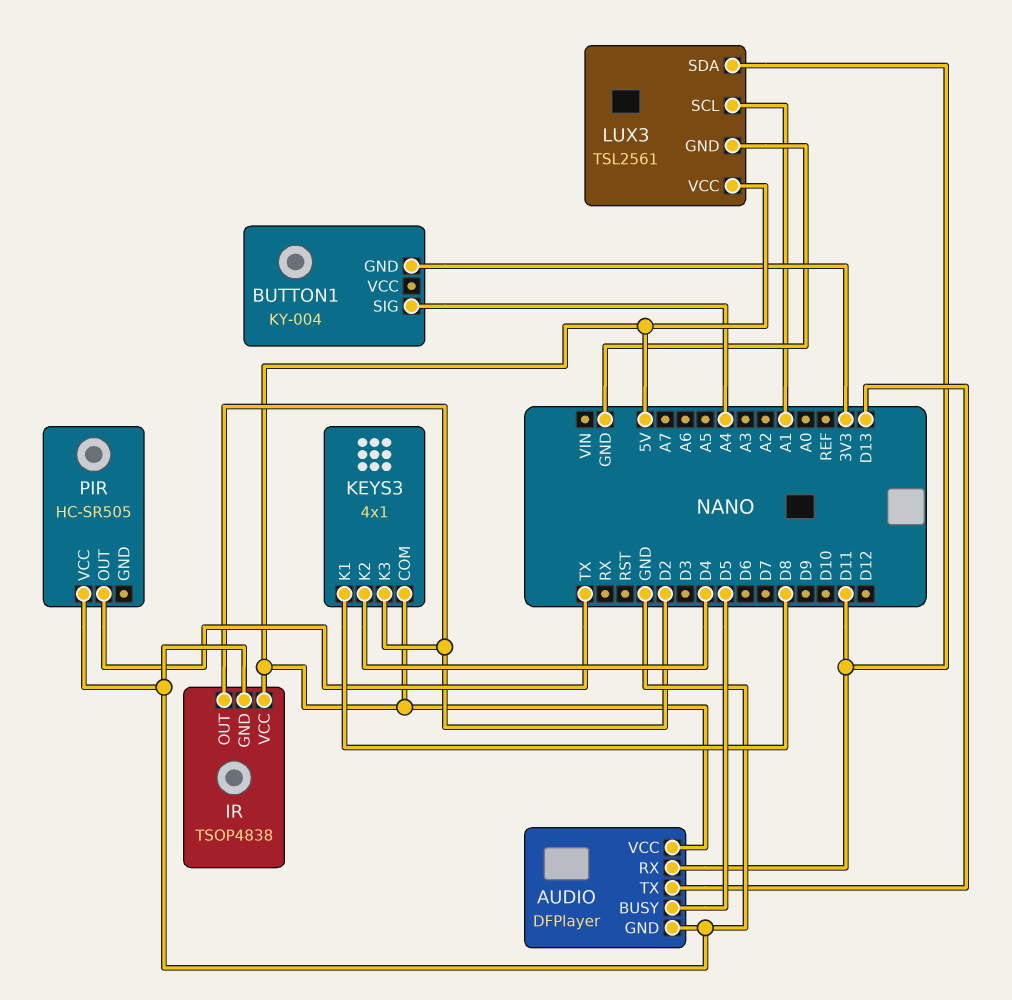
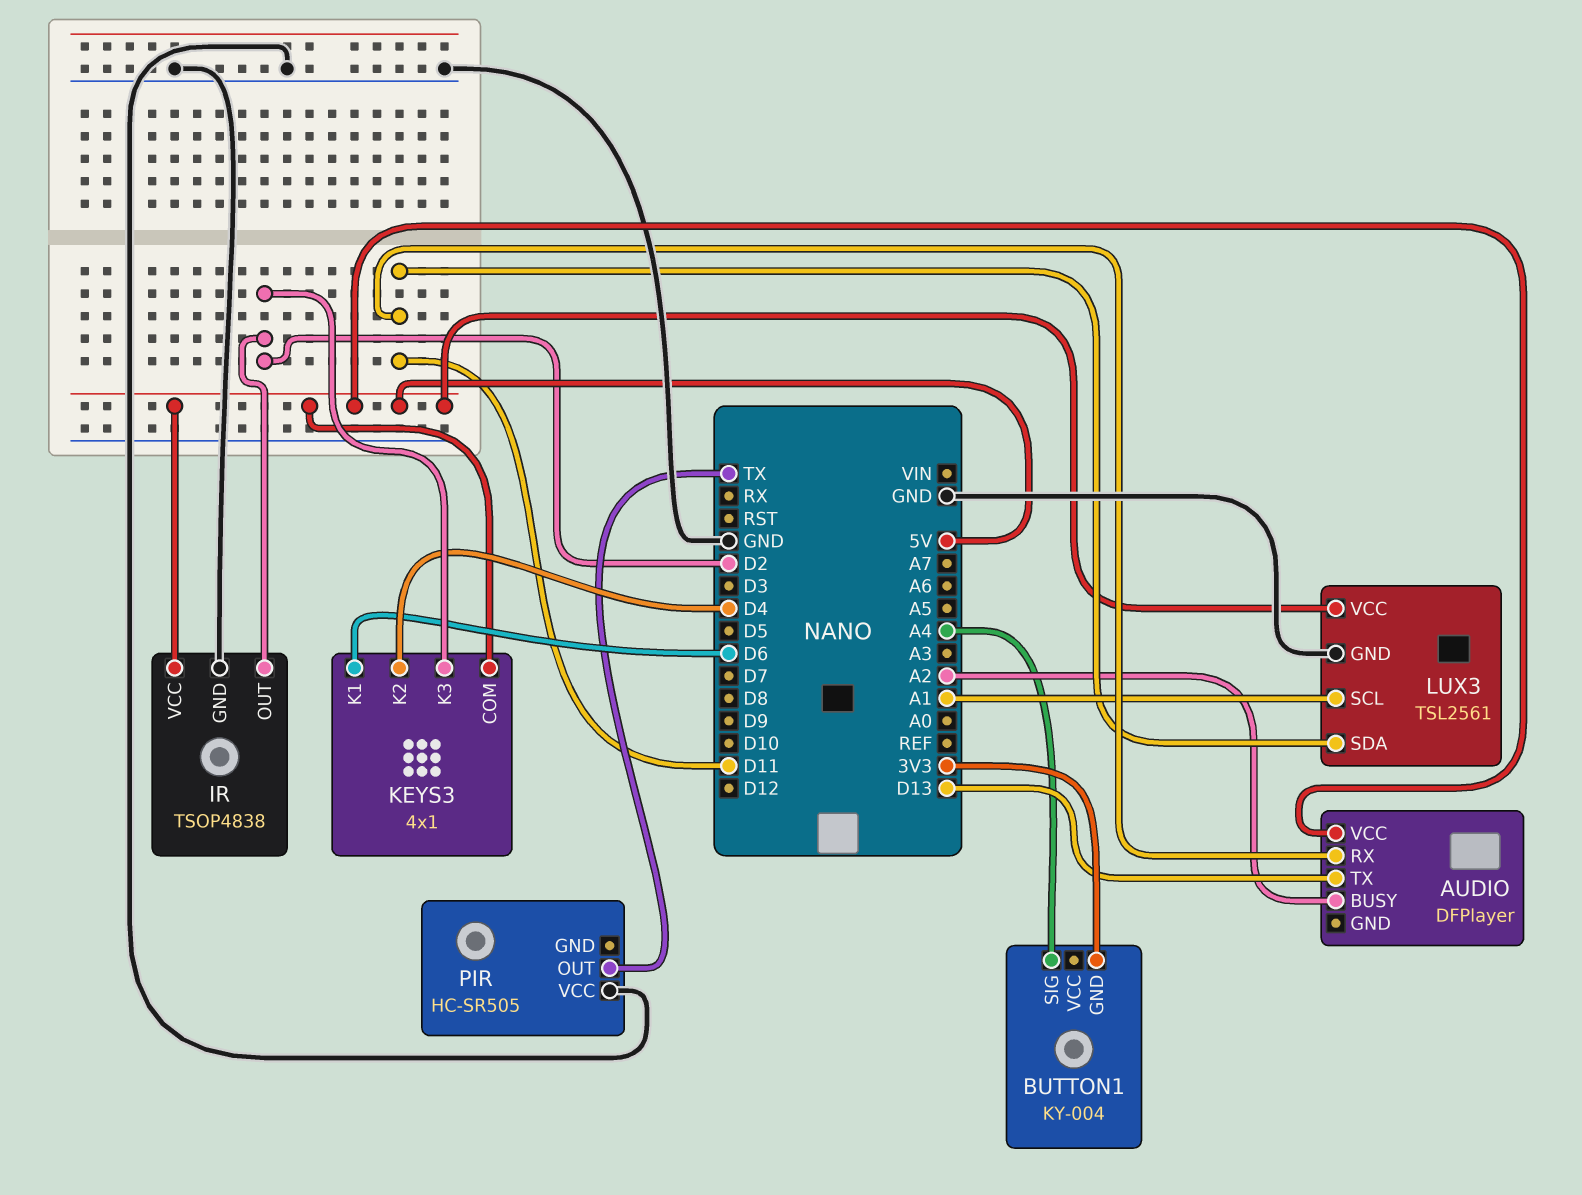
AUDIO pin BUSY: D5 -> A2
AUDIO pin GND: GND -> none
KEYS3 pin K1: D8 -> D6

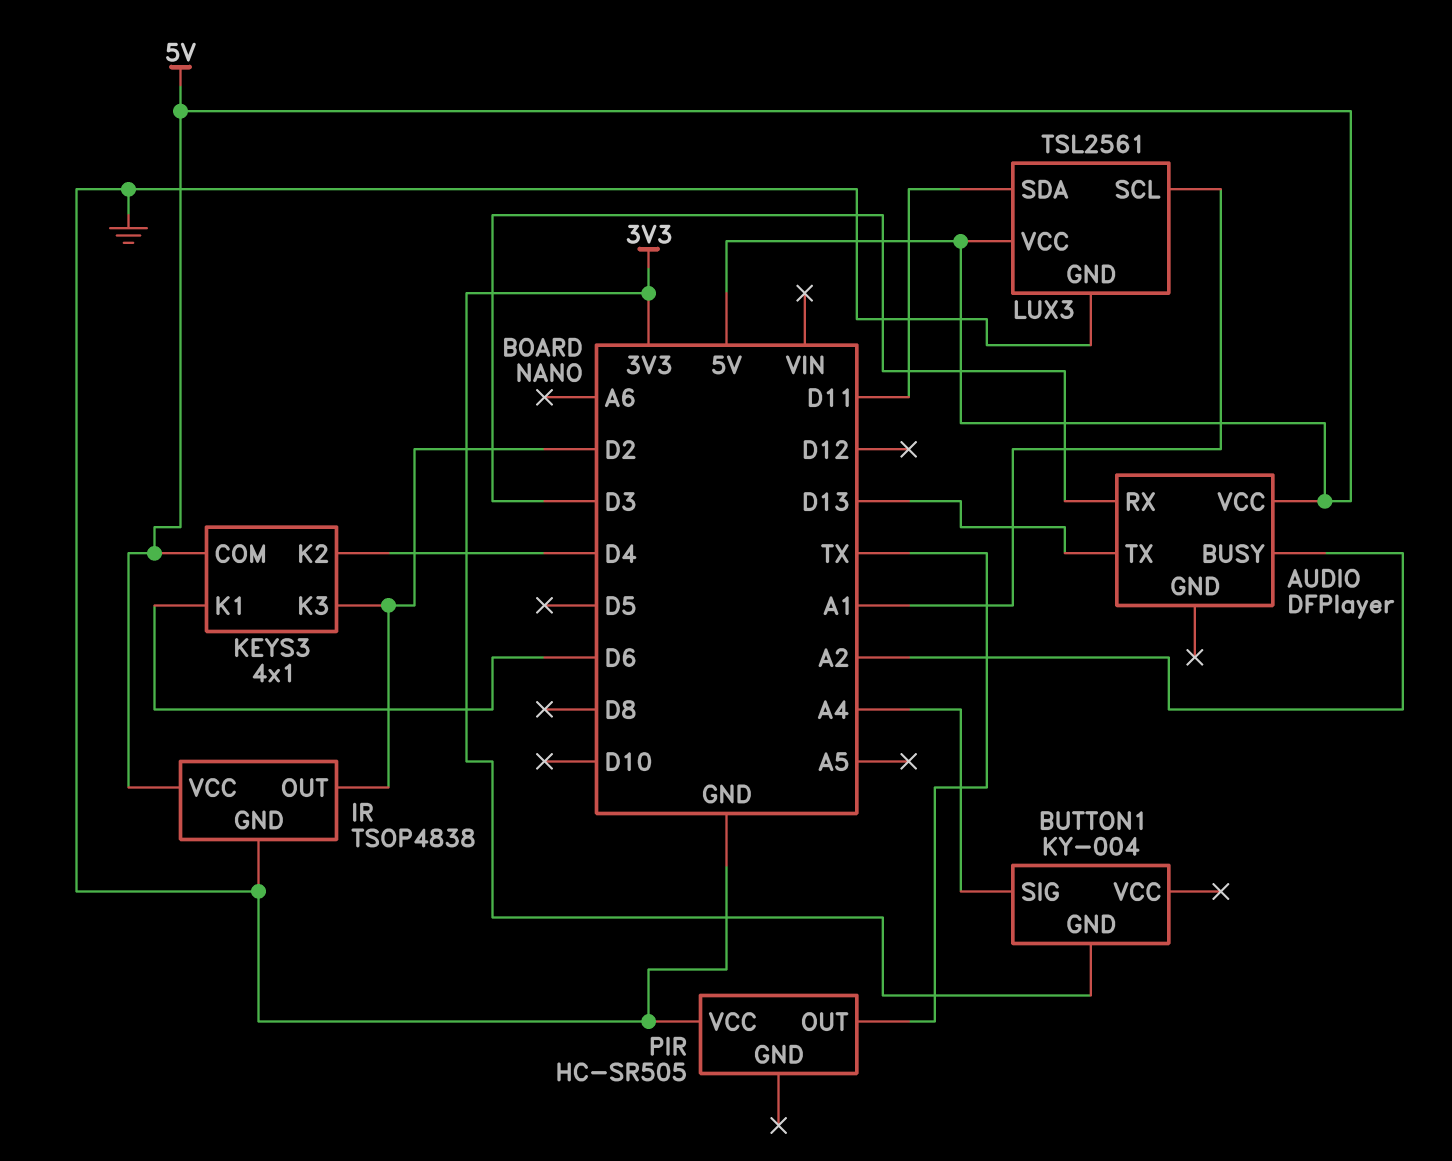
AUDIO pin RX: D11 -> D3

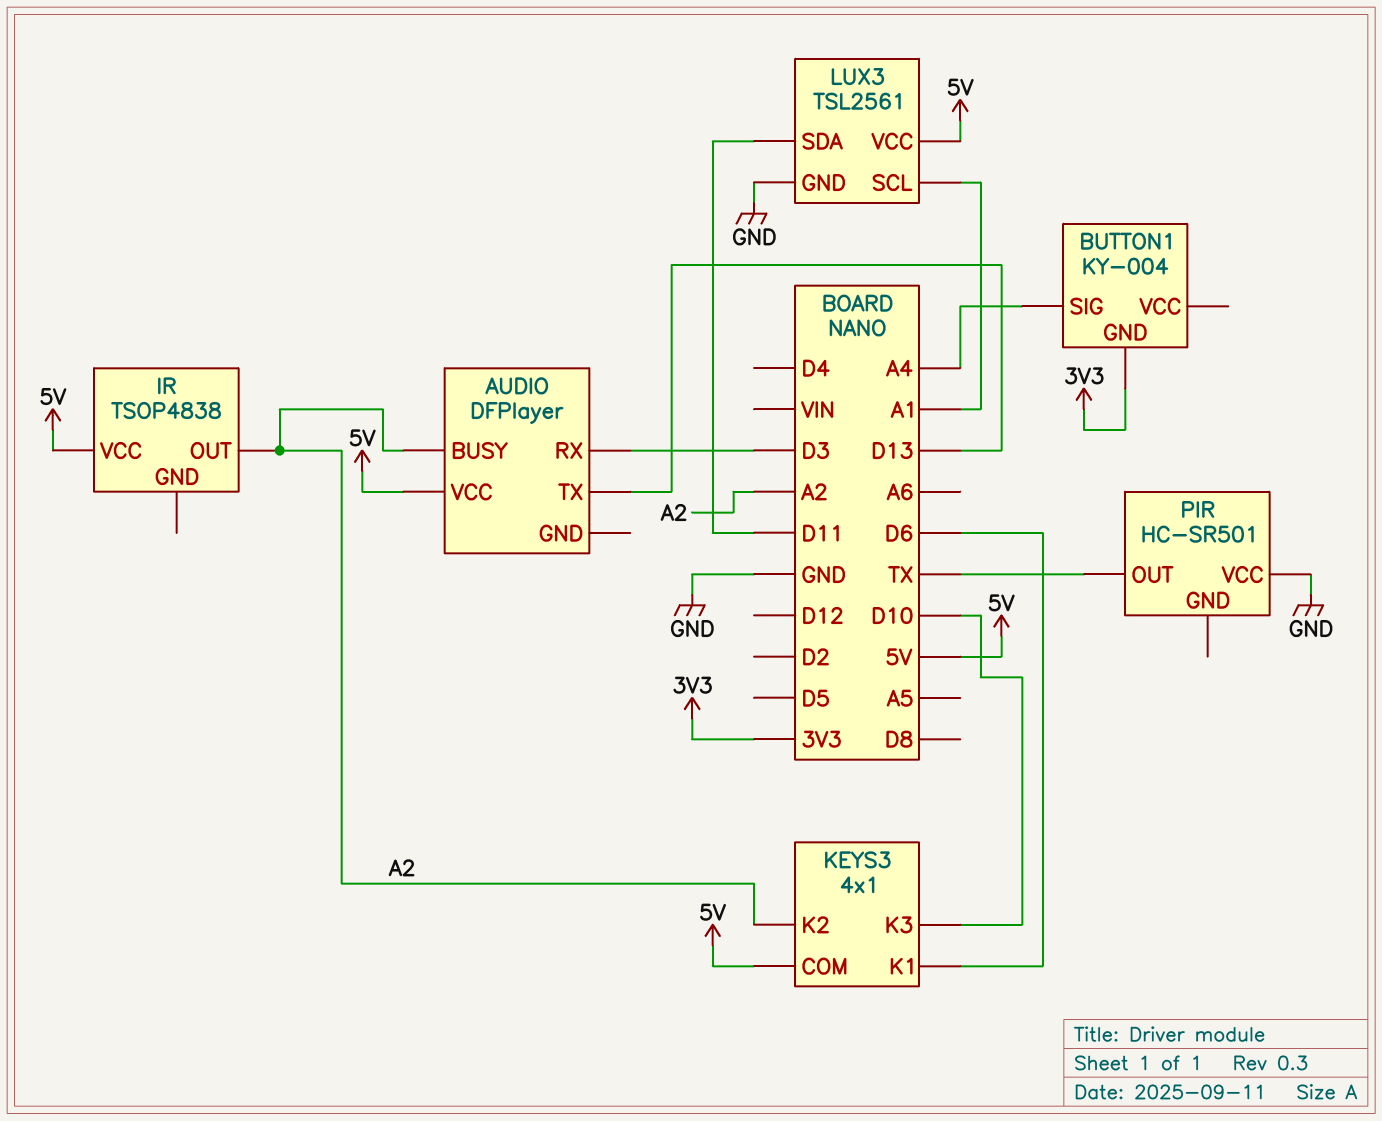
IR pin GND: GND -> none
IR pin OUT: D2 -> A2
KEYS3 pin K2: D4 -> A2
KEYS3 pin K3: D2 -> D10
PIR: HC-SR505 -> HC-SR501

